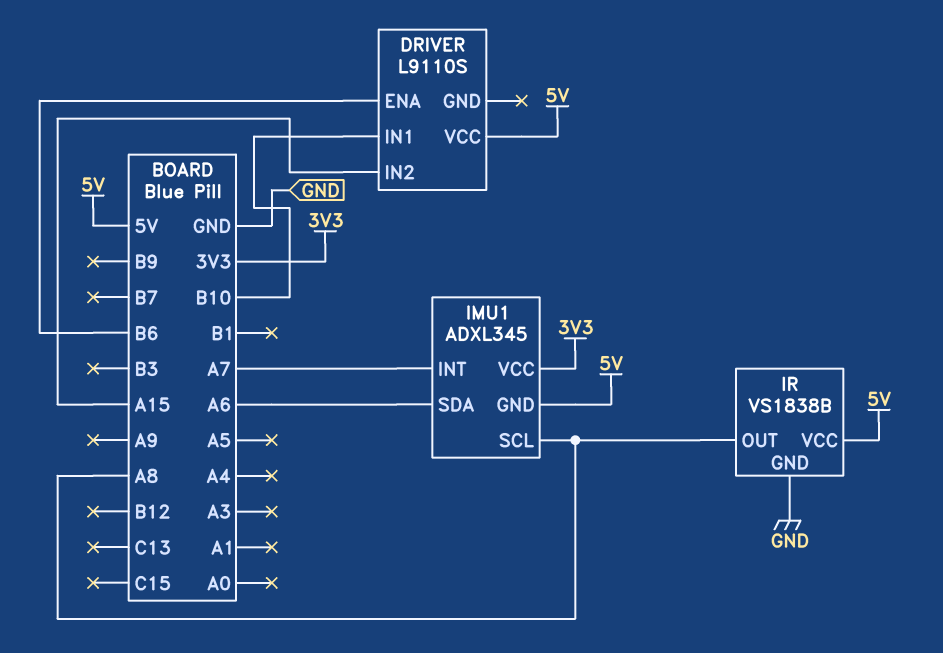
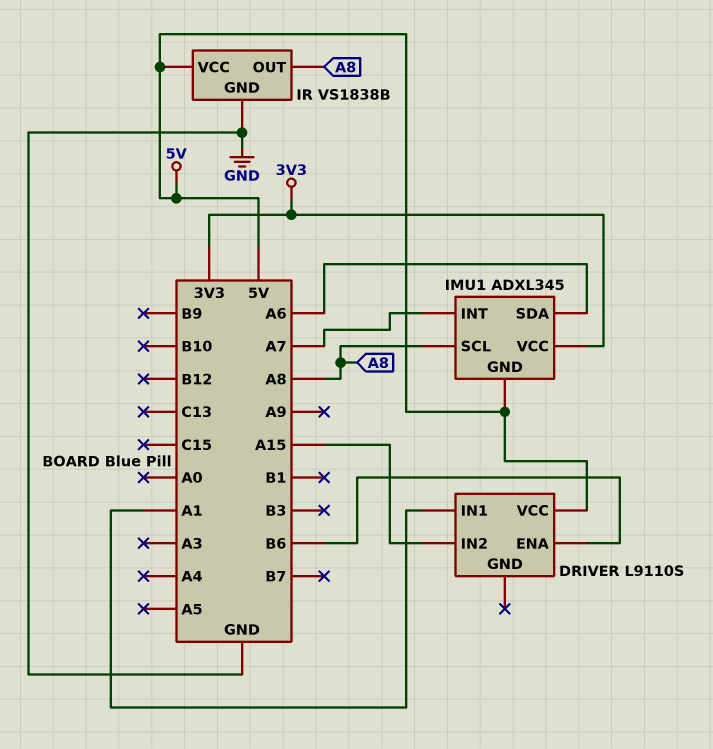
DRIVER pin IN1: B10 -> A1

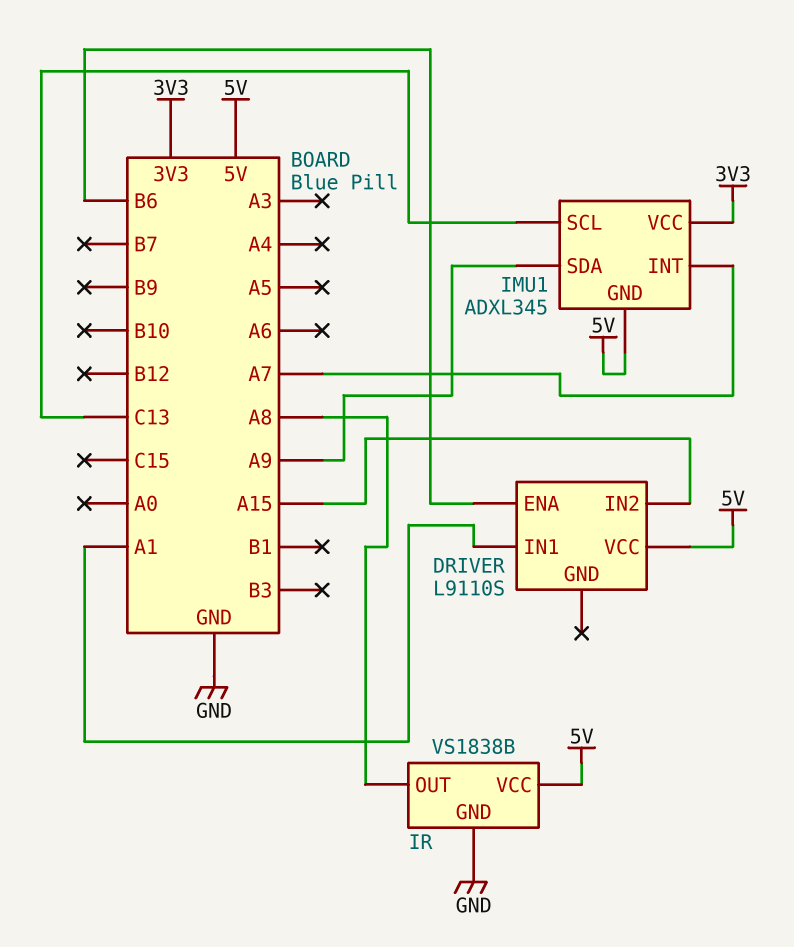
IMU1 pin SCL: A8 -> C13
IMU1 pin SDA: A6 -> A9

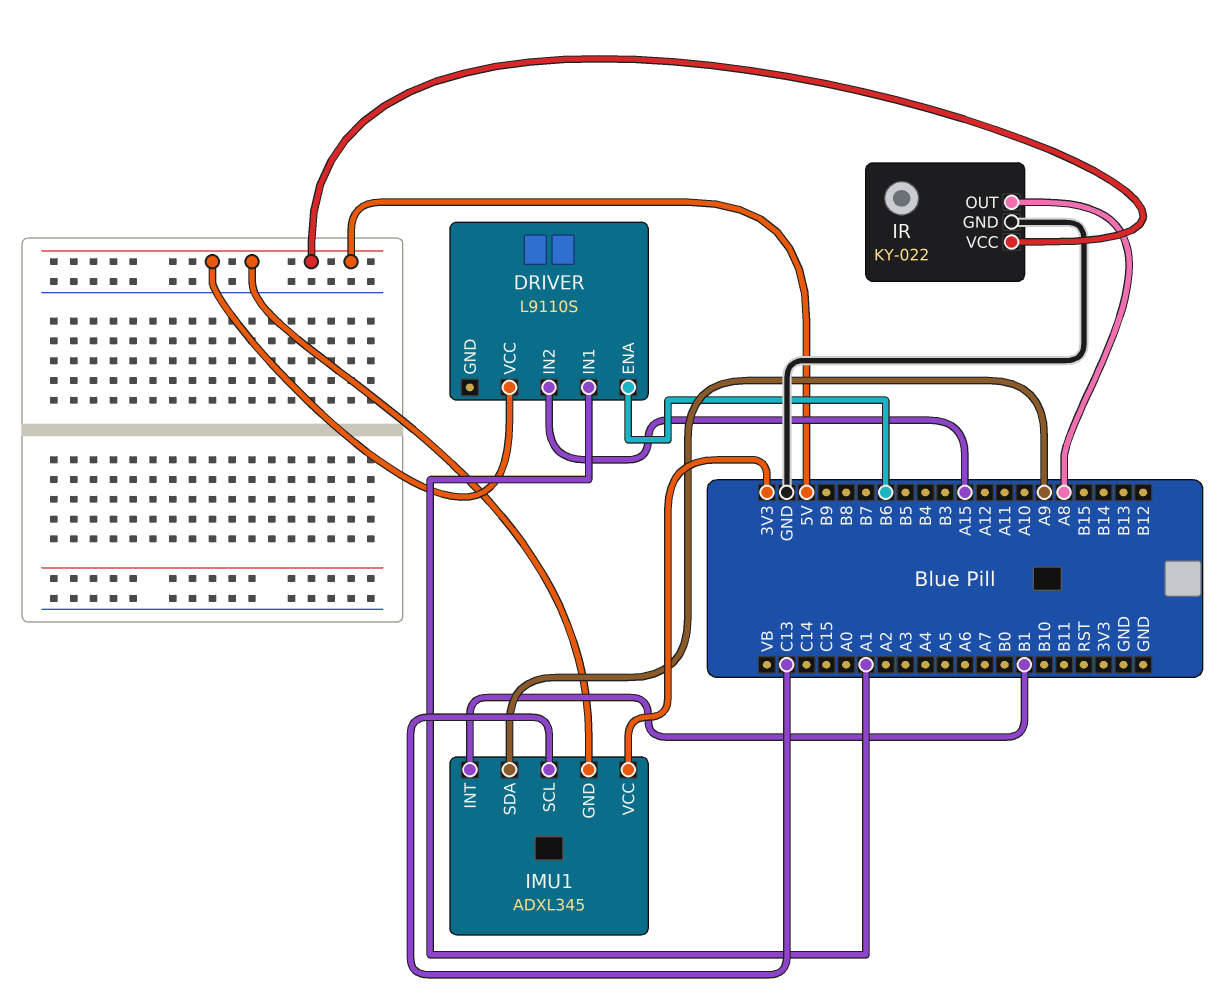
IMU1 pin INT: A7 -> B1
IR: VS1838B -> KY-022

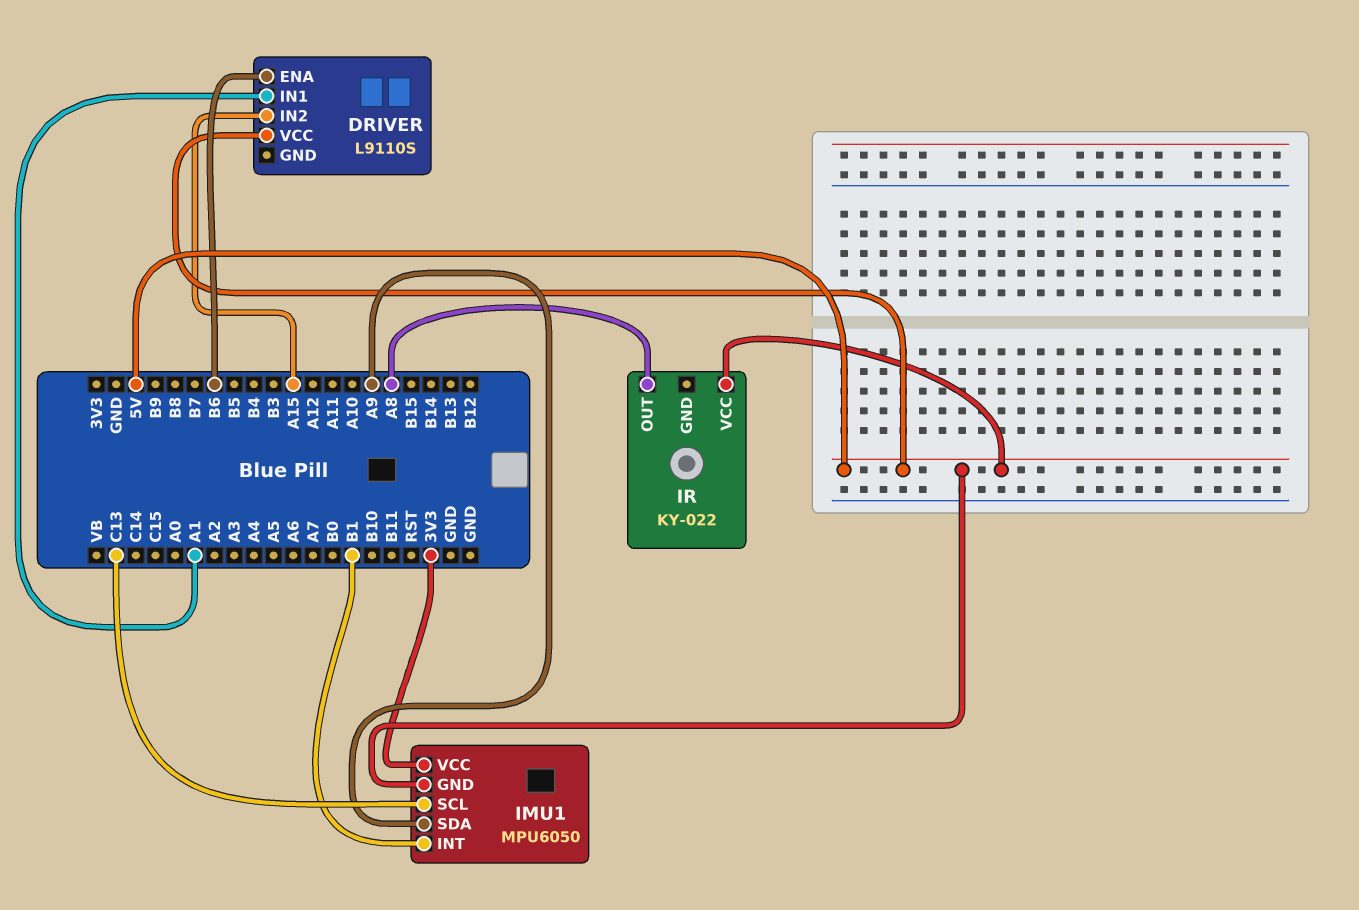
IMU1: ADXL345 -> MPU6050
IR pin GND: GND -> none

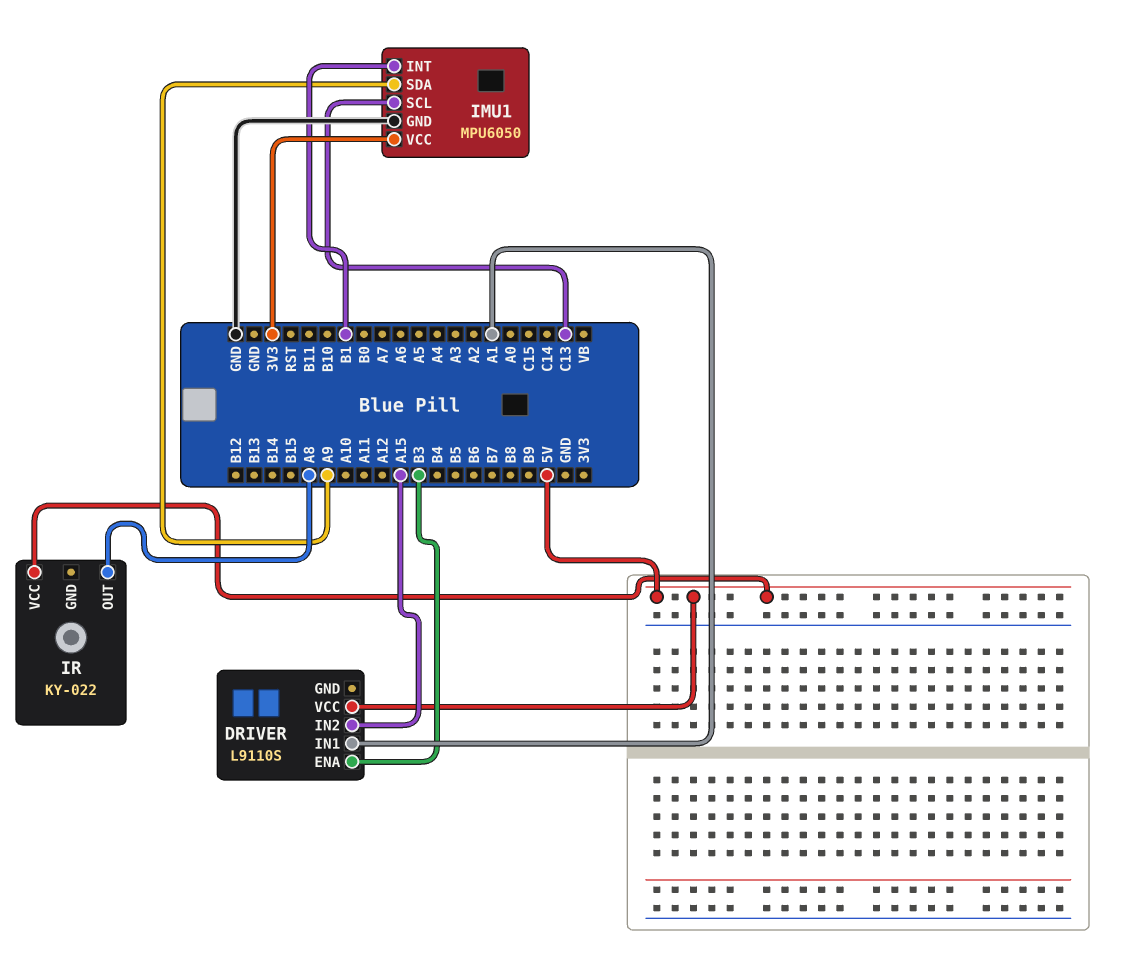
DRIVER pin ENA: B6 -> B3
IMU1 pin GND: 5V -> GND

